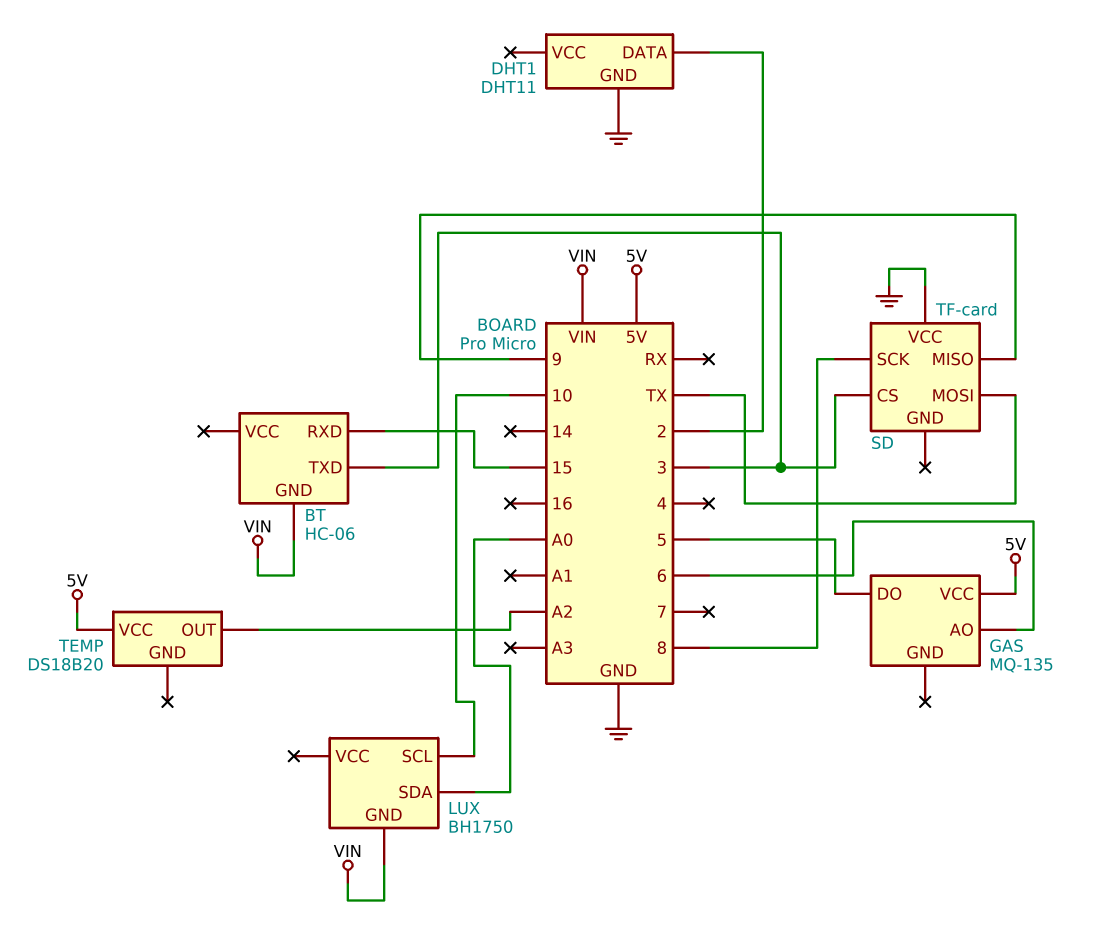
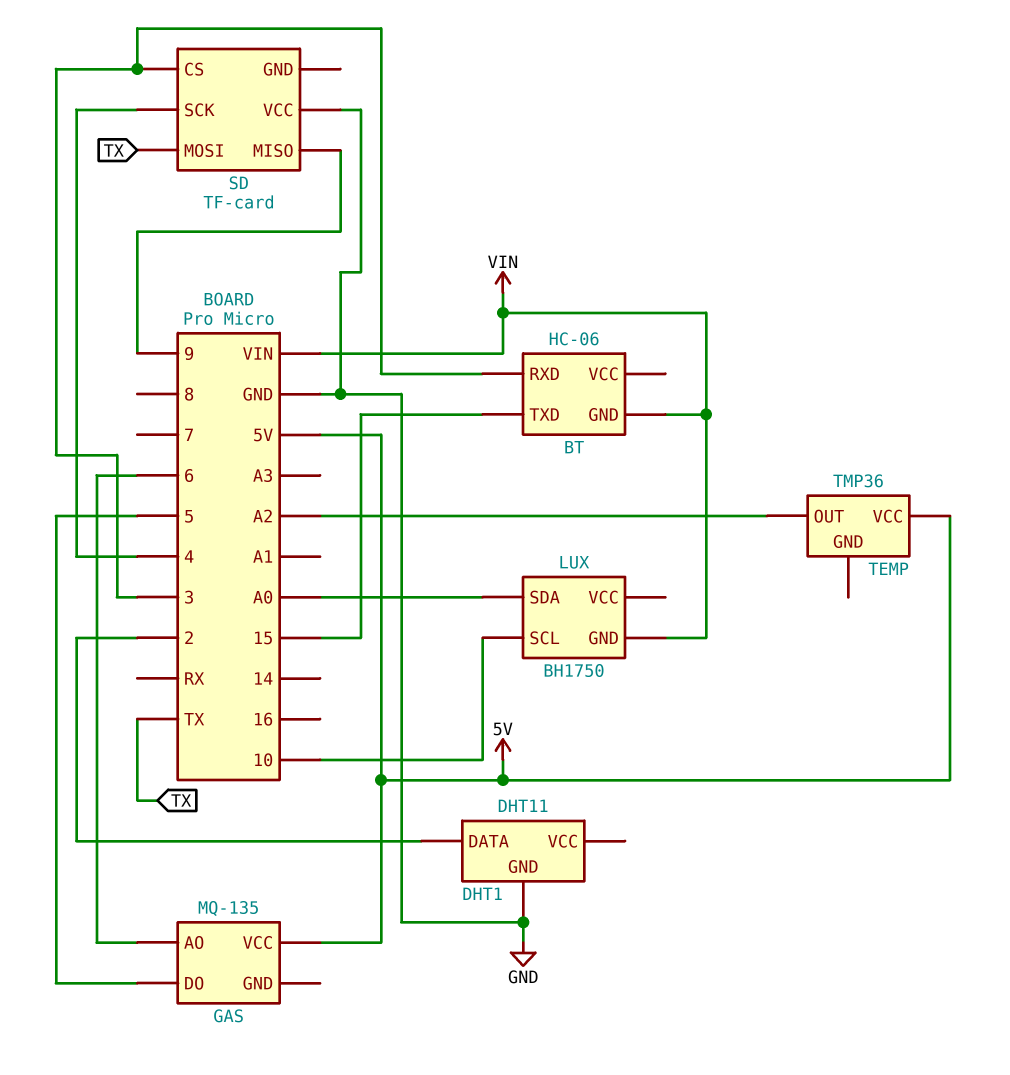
BT pin RXD: 15 -> 3
BT pin TXD: 3 -> 15
SD pin SCK: 8 -> 4
TEMP: DS18B20 -> TMP36

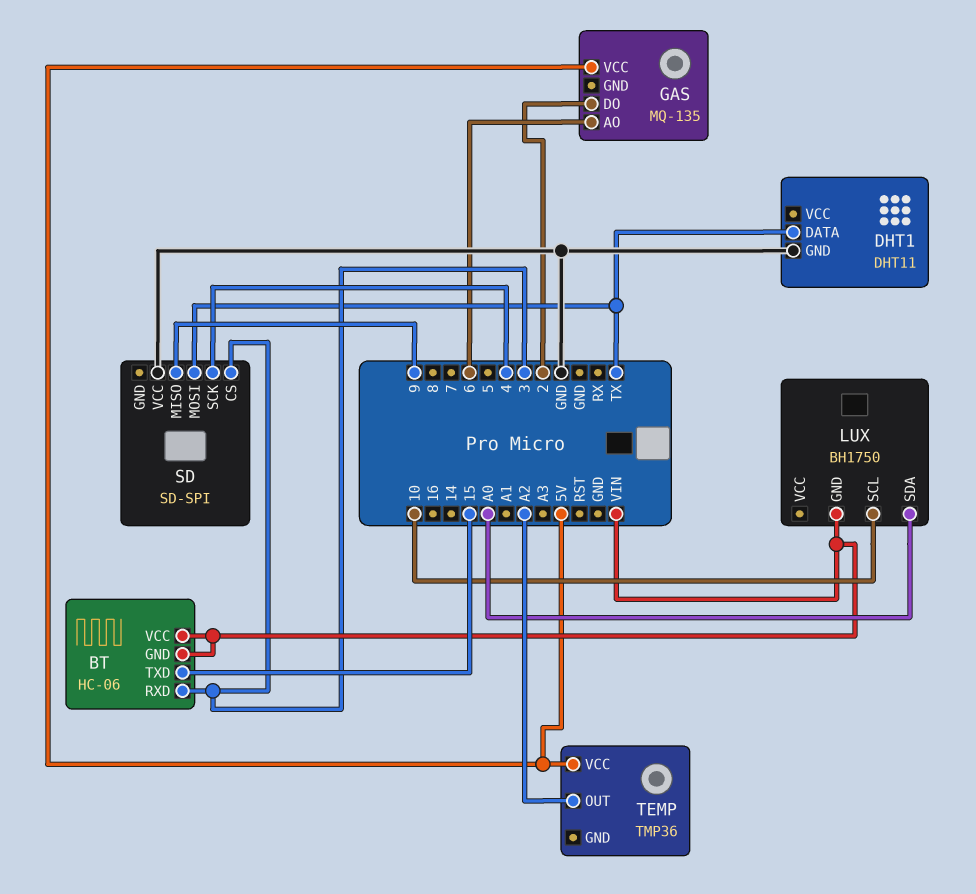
BT pin VCC: none -> VIN
DHT1 pin DATA: 2 -> TX
GAS pin DO: 5 -> 2
SD: TF-card -> SD-SPI

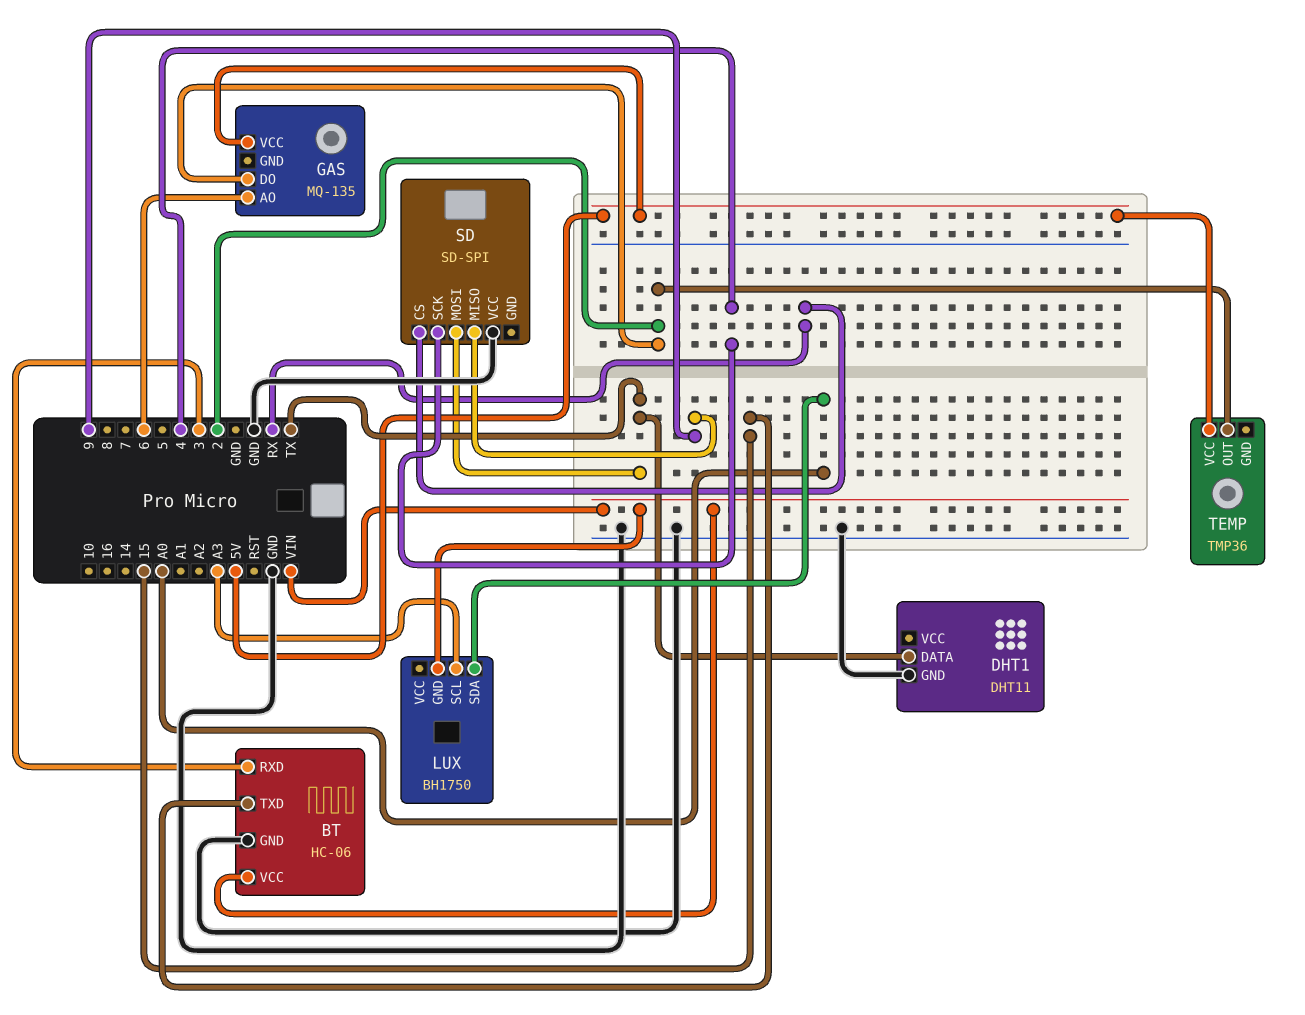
BT pin GND: VIN -> GND
LUX pin SCL: 10 -> A3
SD pin CS: 3 -> RX
TEMP pin OUT: A2 -> 2

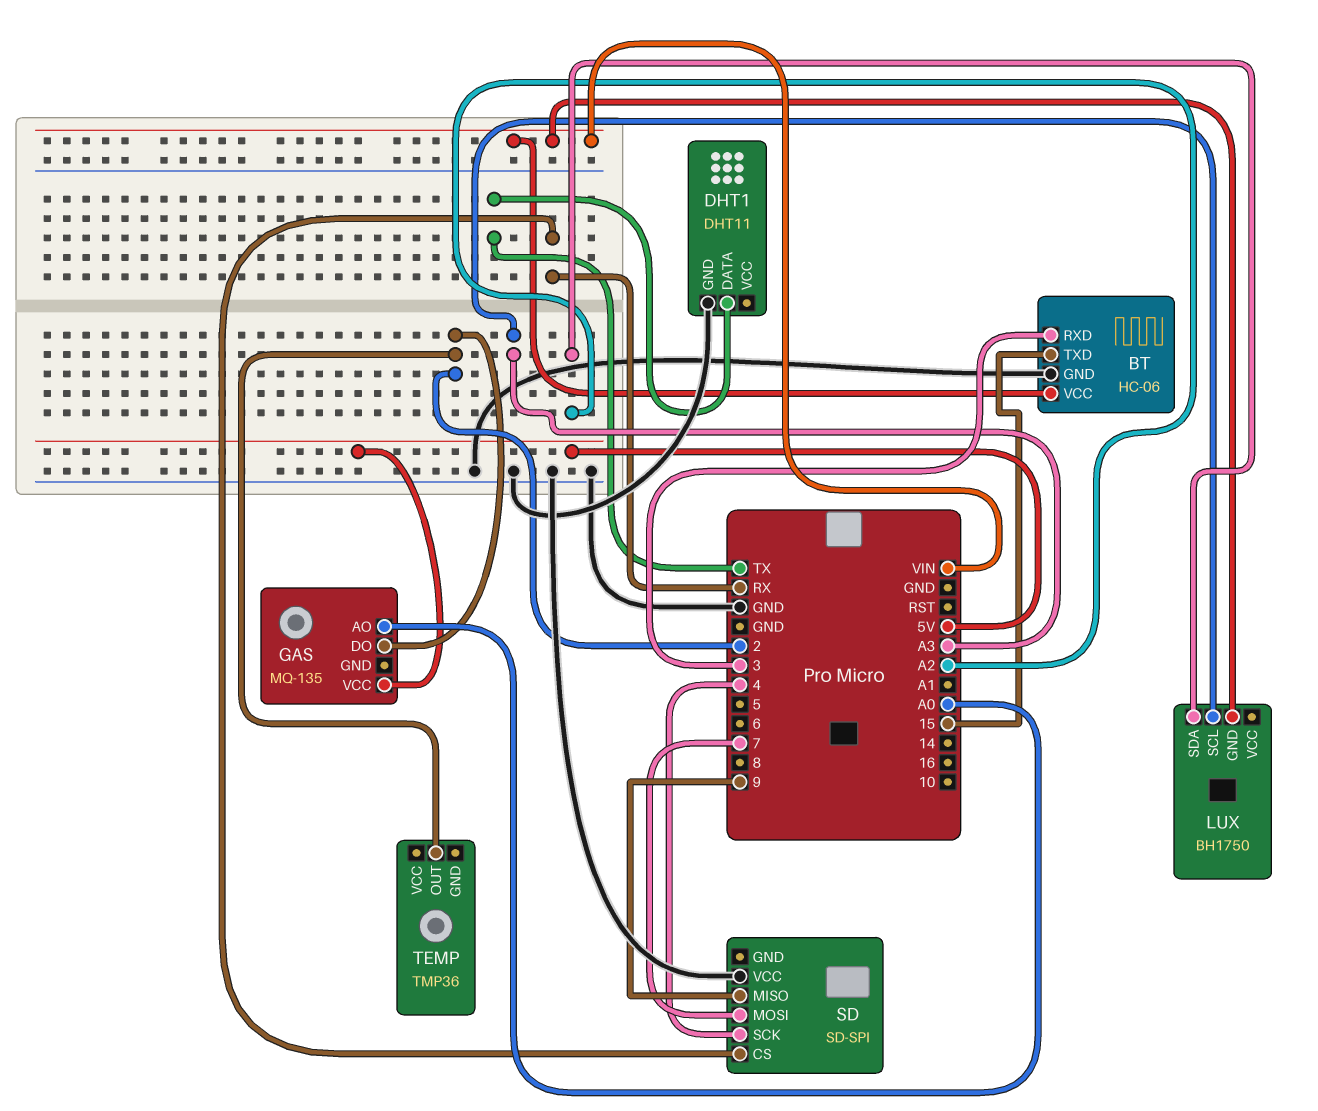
GAS pin AO: 6 -> A0
LUX pin SDA: A0 -> A2
SD pin MOSI: TX -> 7
TEMP pin VCC: 5V -> none

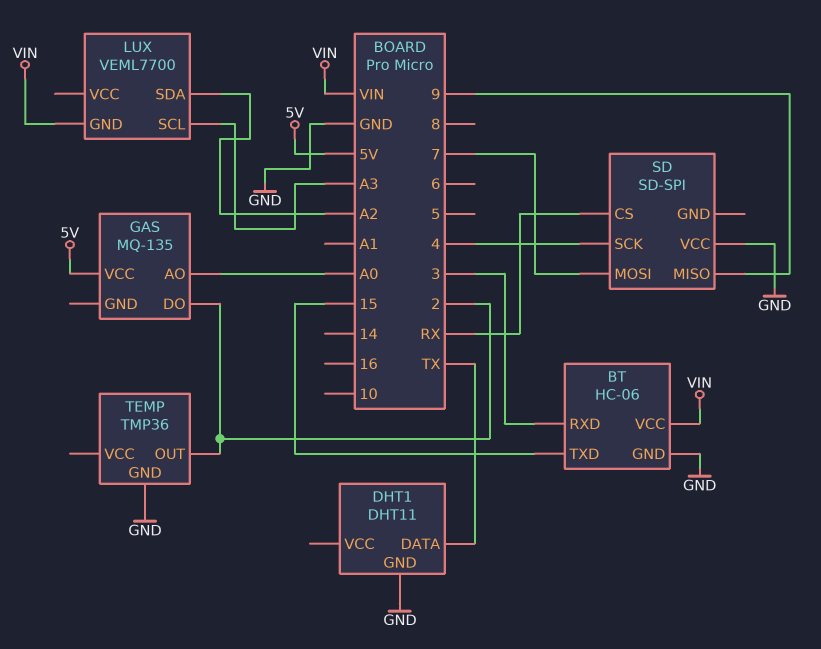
LUX: BH1750 -> VEML7700
TEMP pin GND: none -> GND

